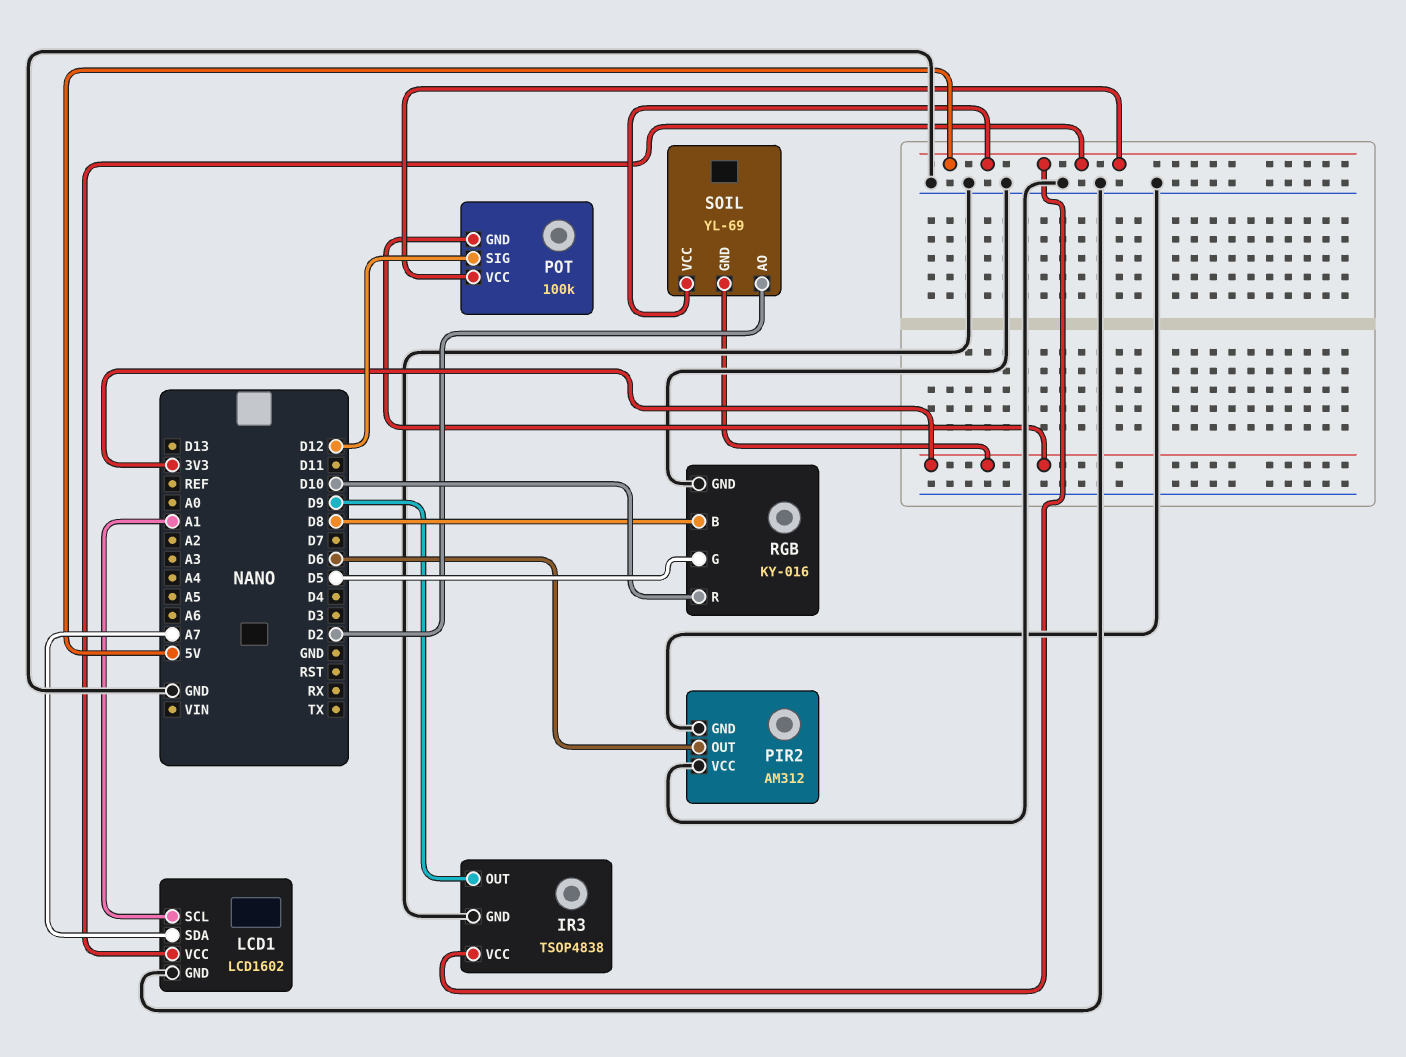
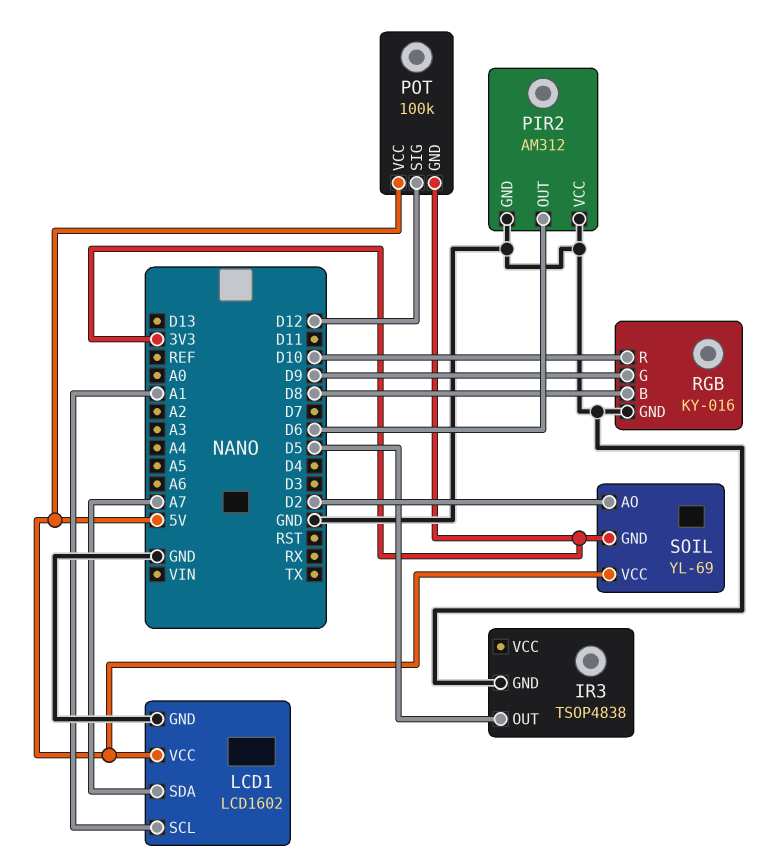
IR3 pin OUT: D9 -> D5
IR3 pin VCC: 5V -> none
RGB pin G: D5 -> D9

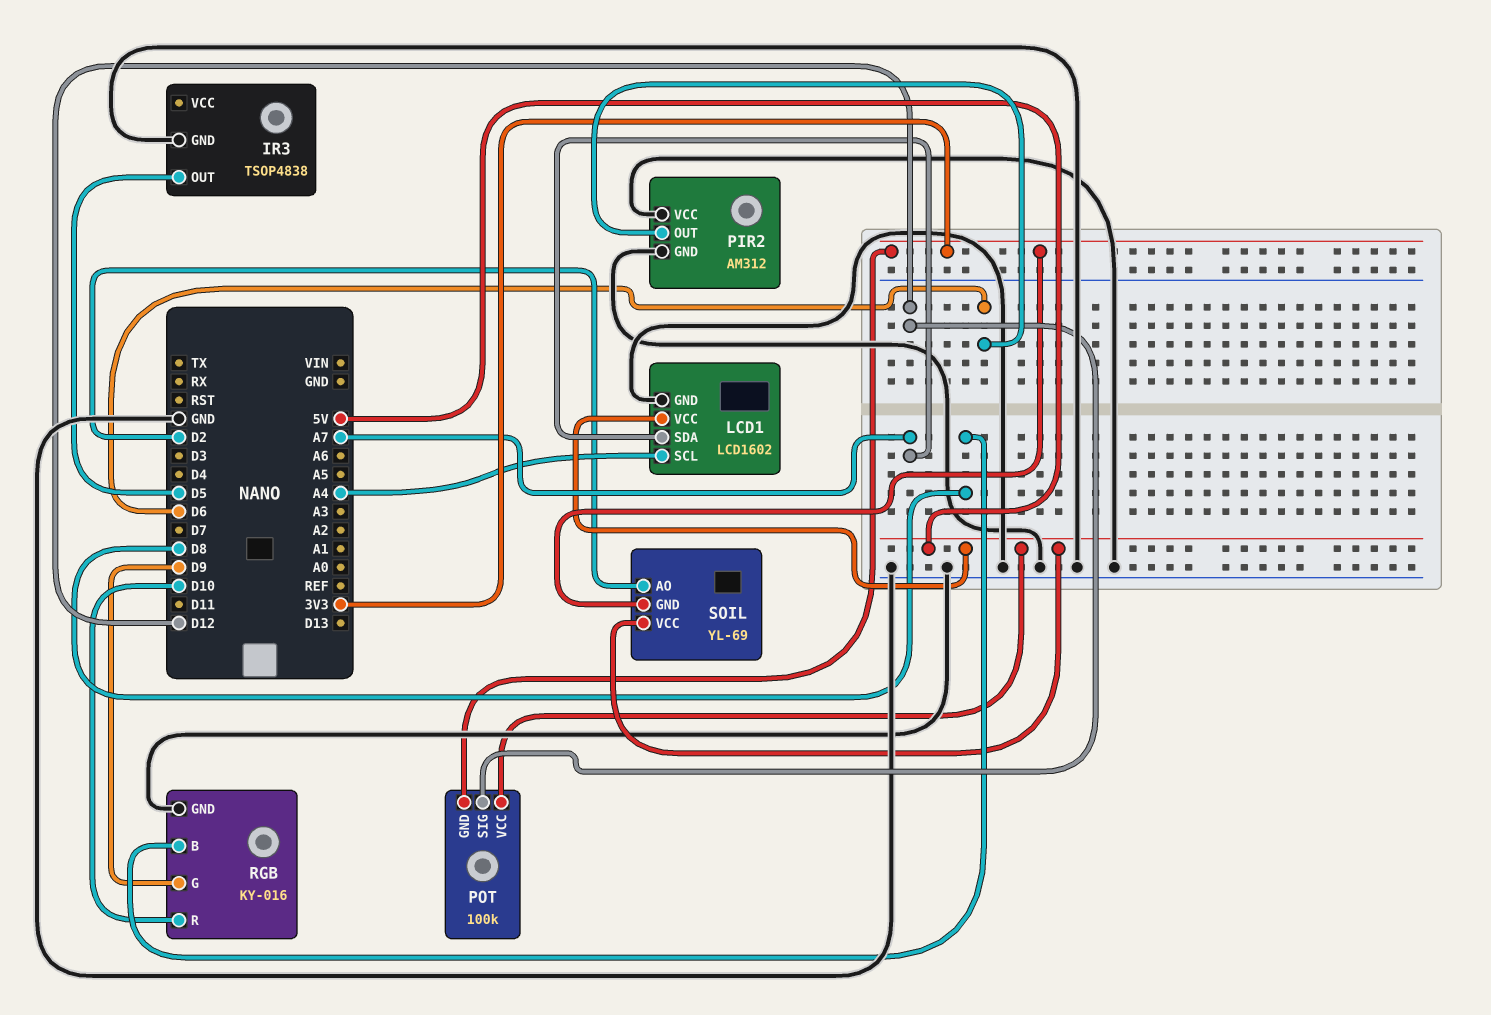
LCD1 pin SCL: A1 -> A4

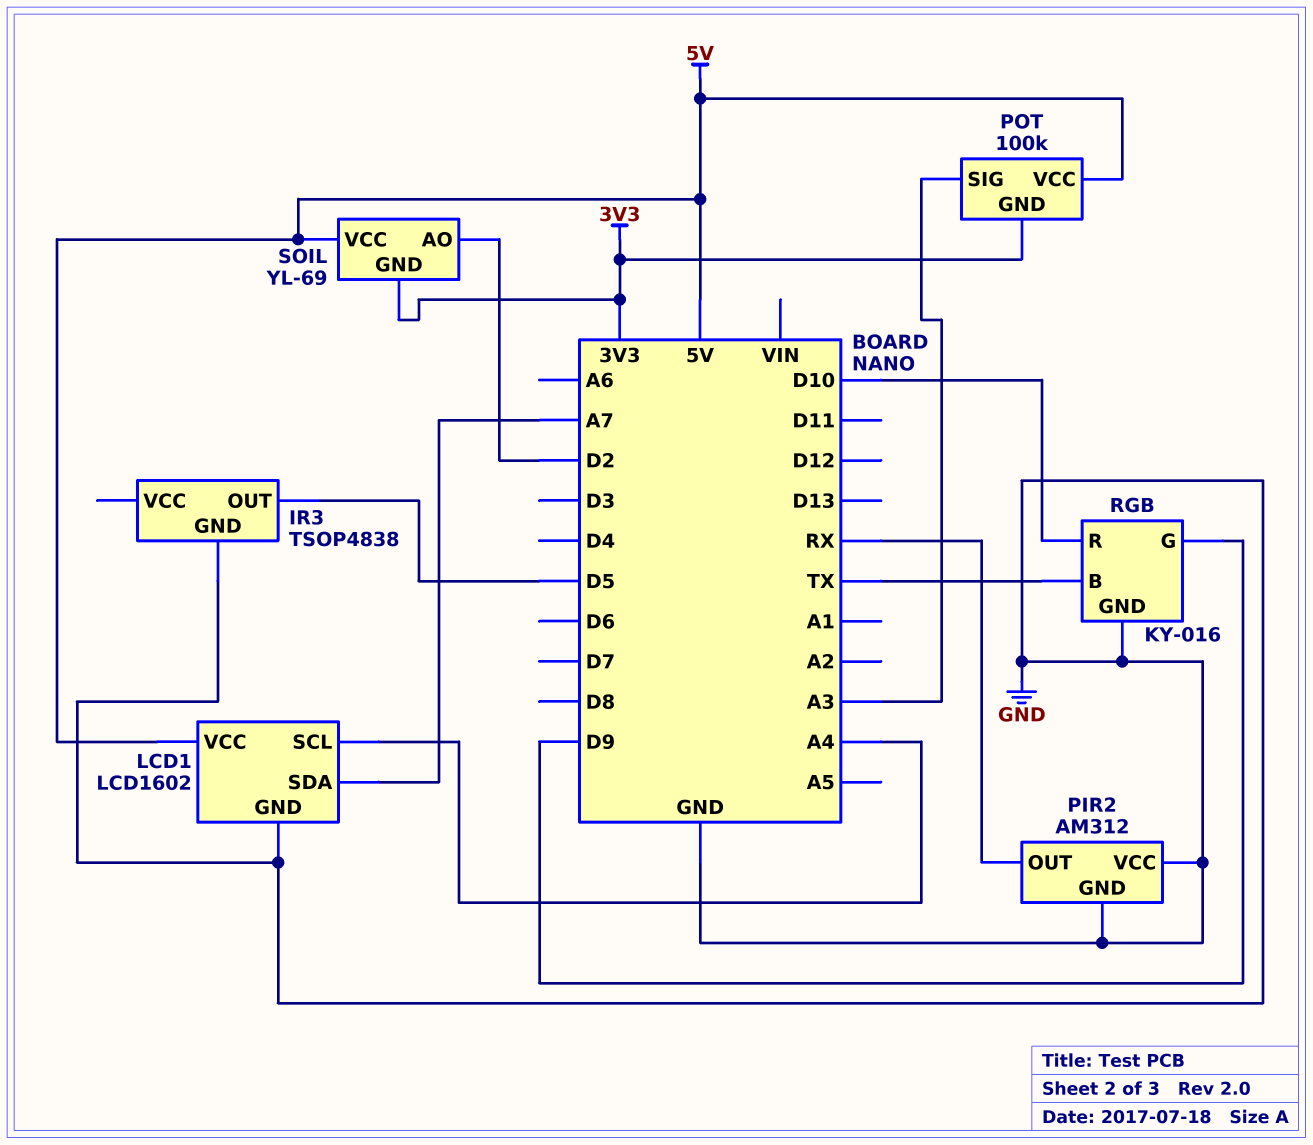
PIR2 pin OUT: D6 -> RX
POT pin SIG: D12 -> A3
RGB pin B: D8 -> TX

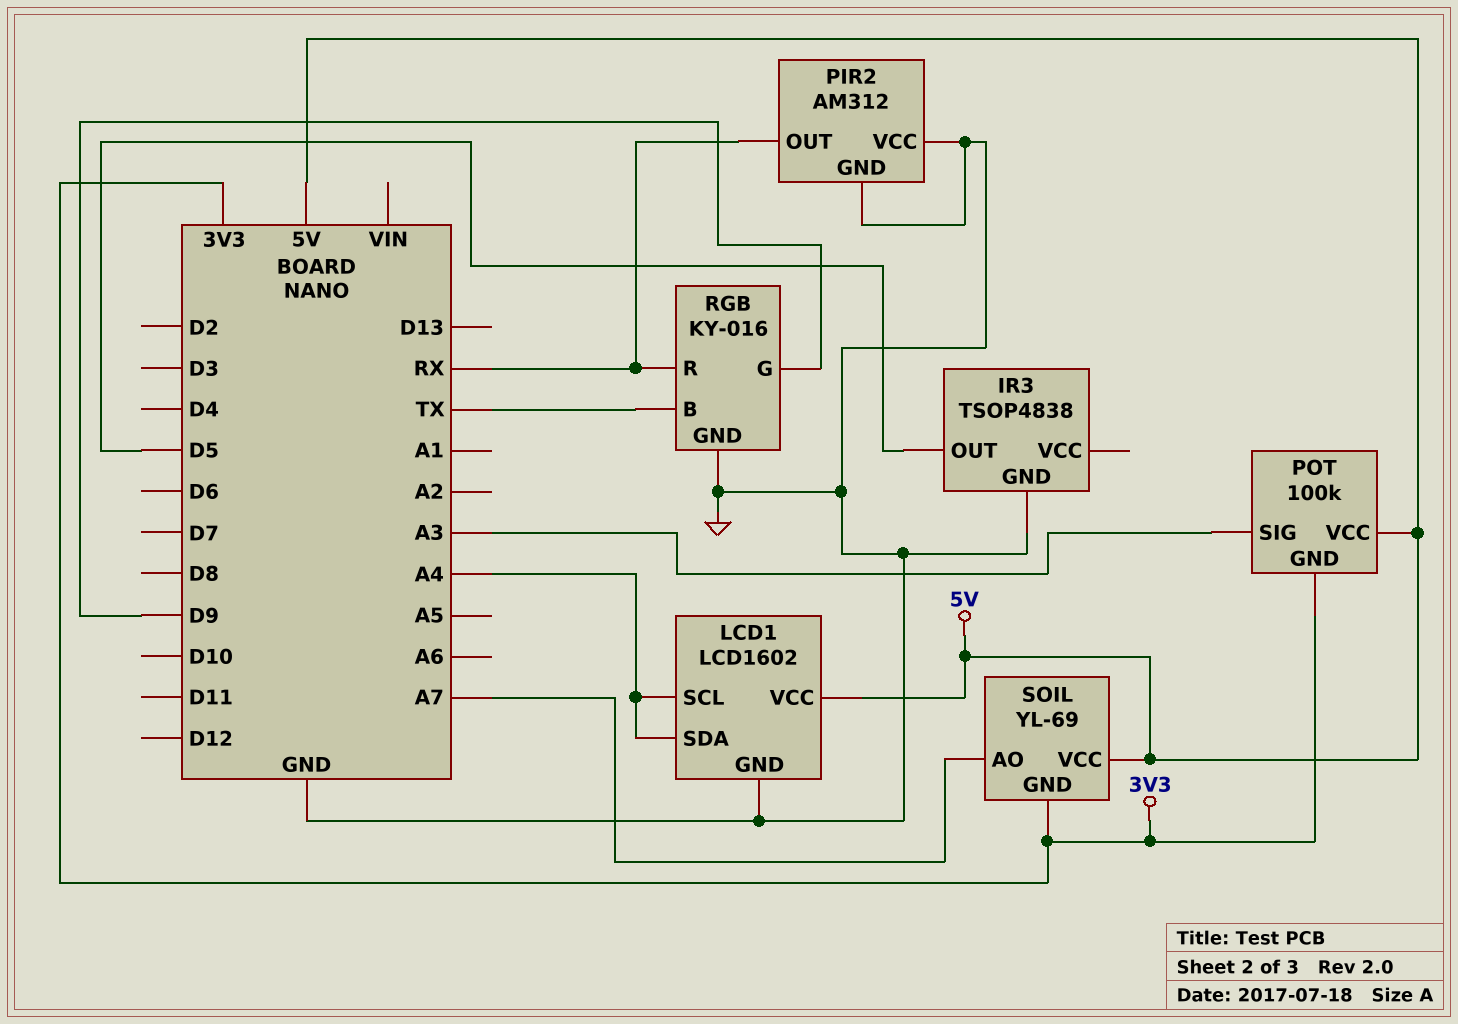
LCD1 pin SDA: A7 -> A4
RGB pin R: D10 -> RX
SOIL pin AO: D2 -> A7

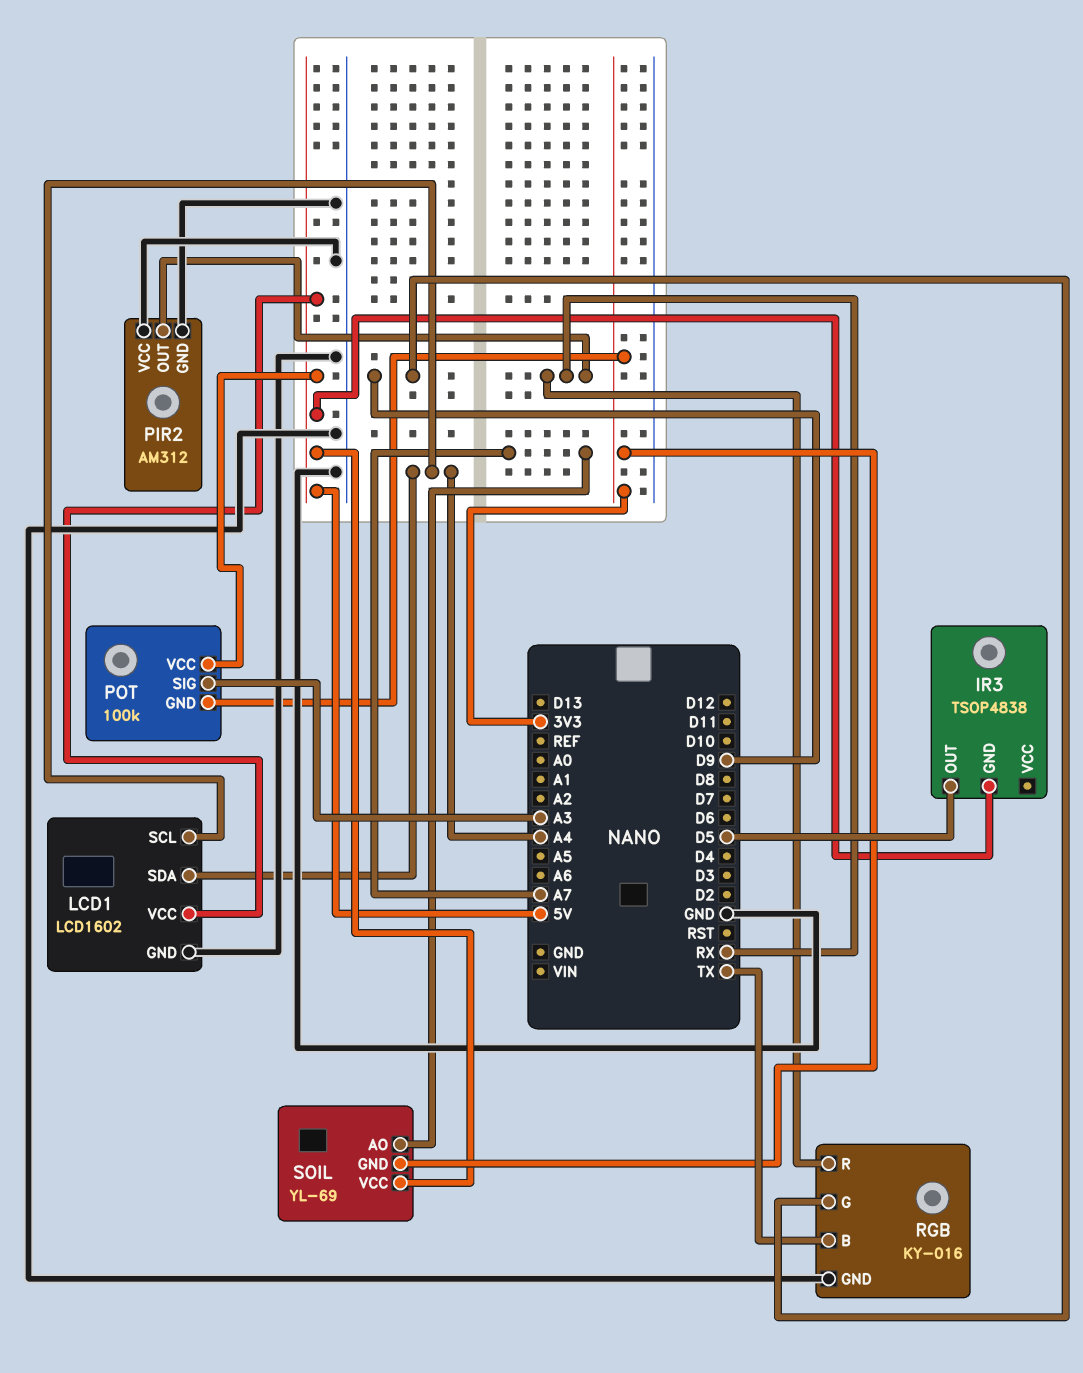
IR3 pin GND: GND -> 5V

